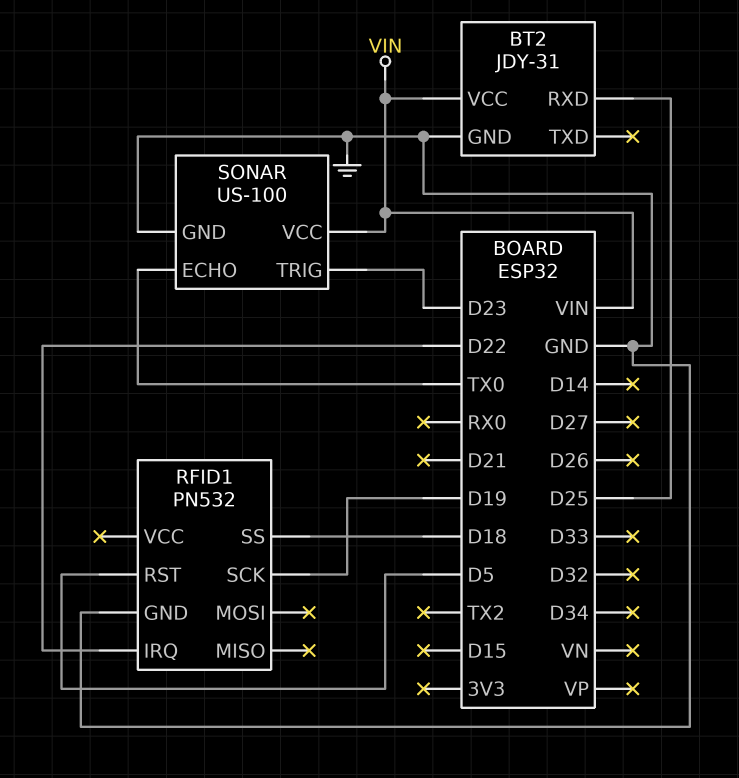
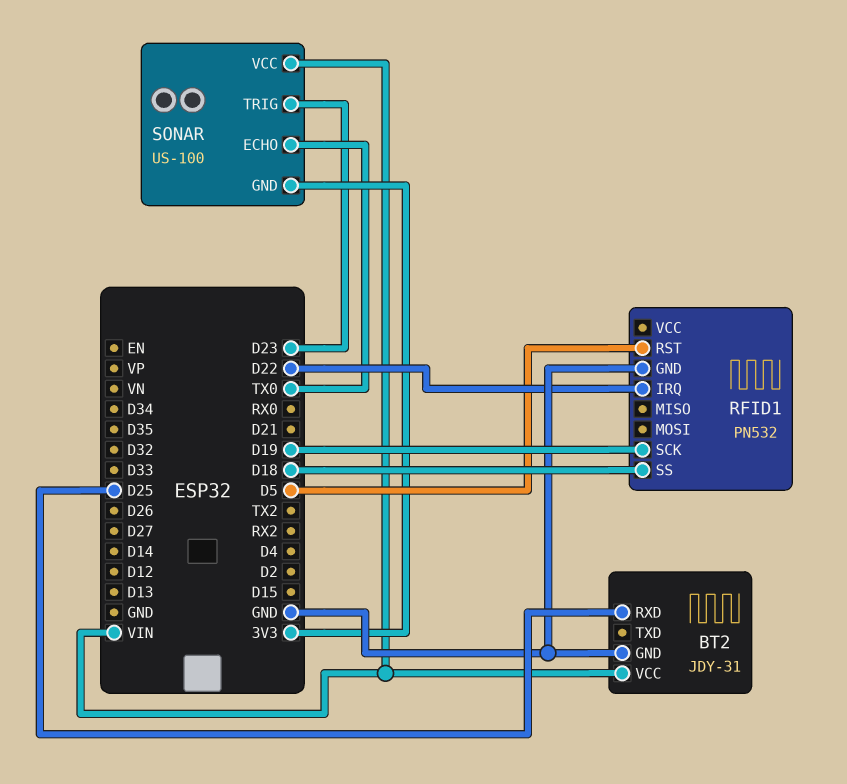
SONAR pin GND: GND -> 3V3

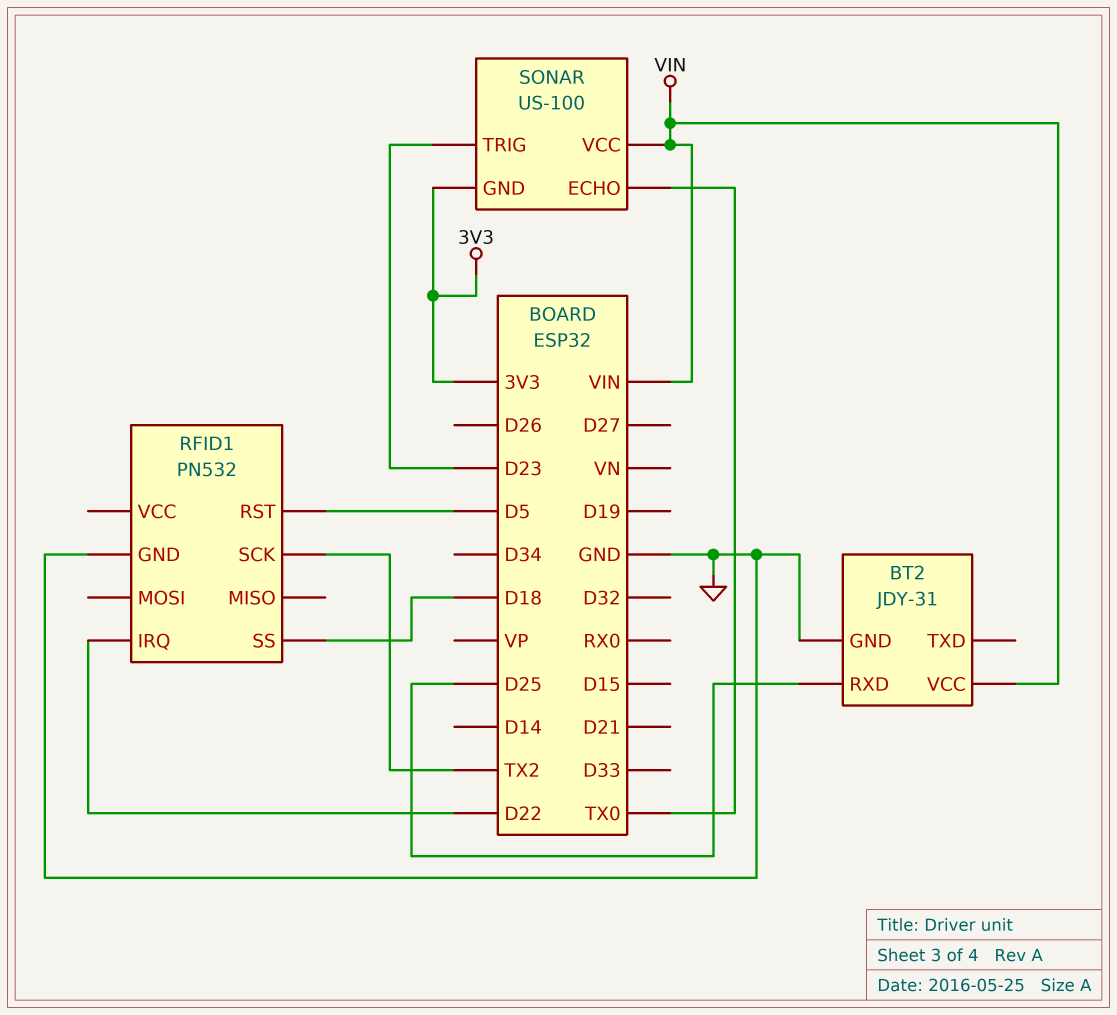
RFID1 pin SCK: D19 -> TX2

